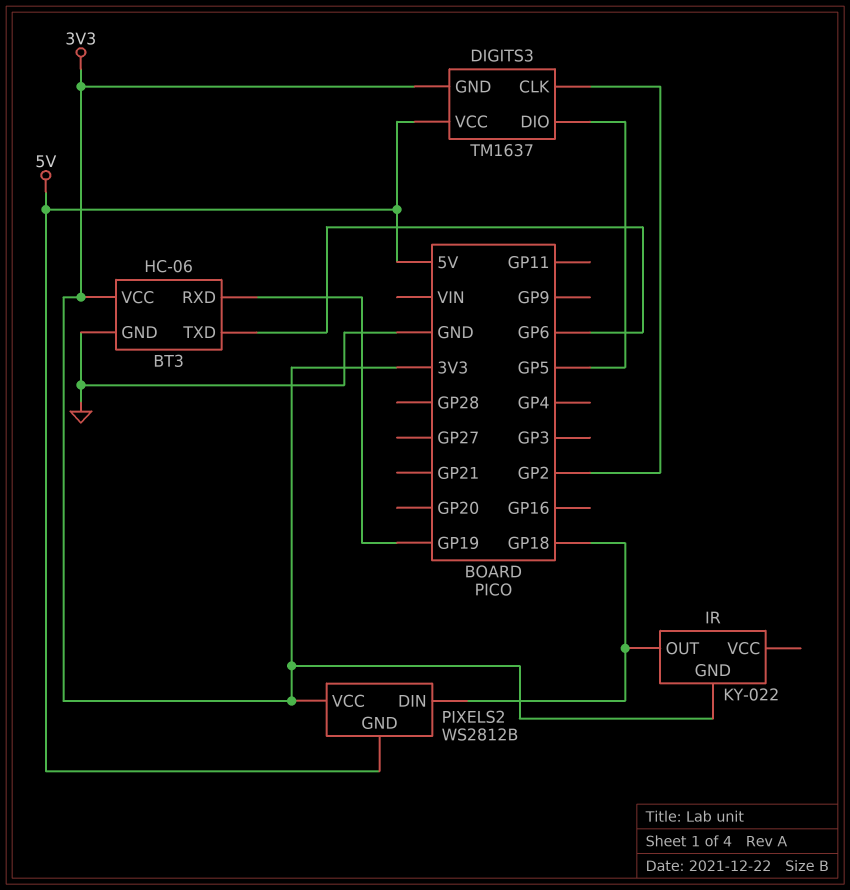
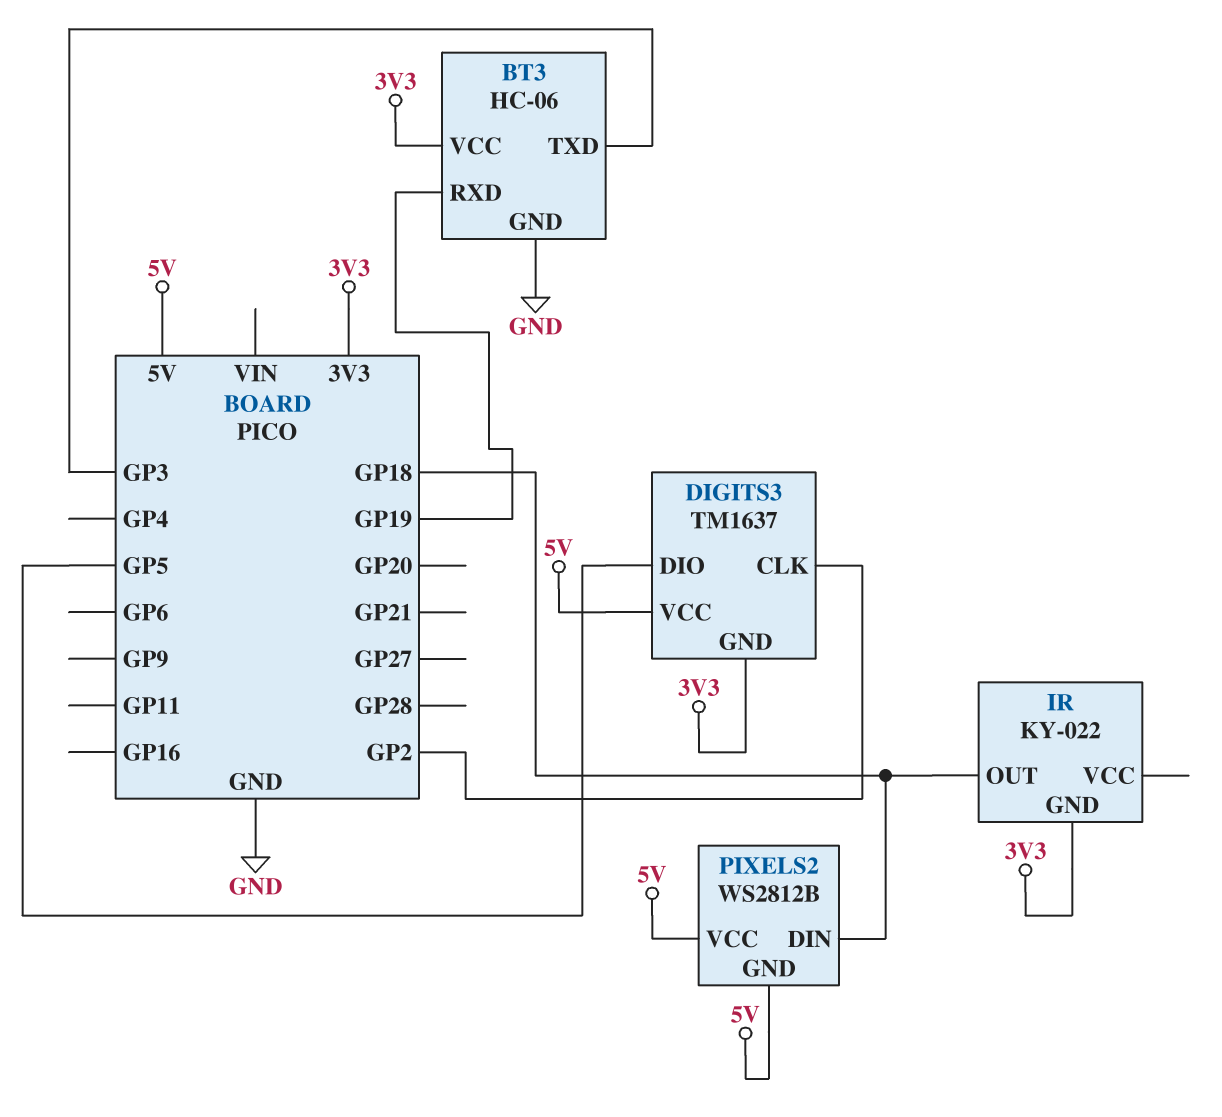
BT3 pin TXD: GP6 -> GP3
PIXELS2 pin VCC: 3V3 -> 5V

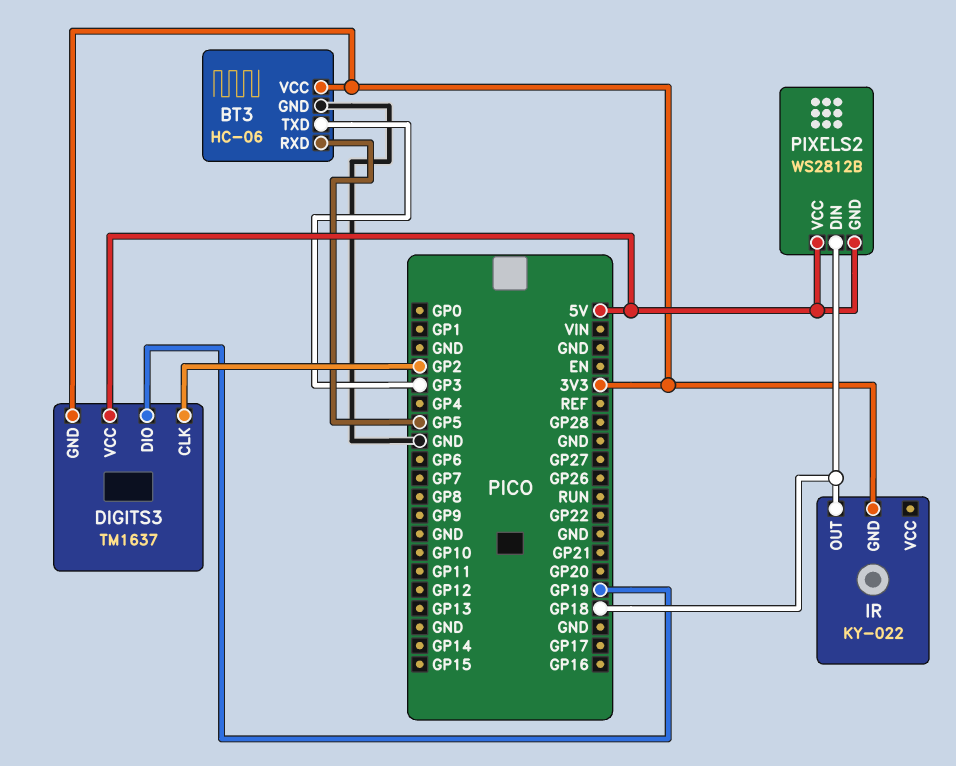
BT3 pin RXD: GP19 -> GP5
DIGITS3 pin DIO: GP5 -> GP19

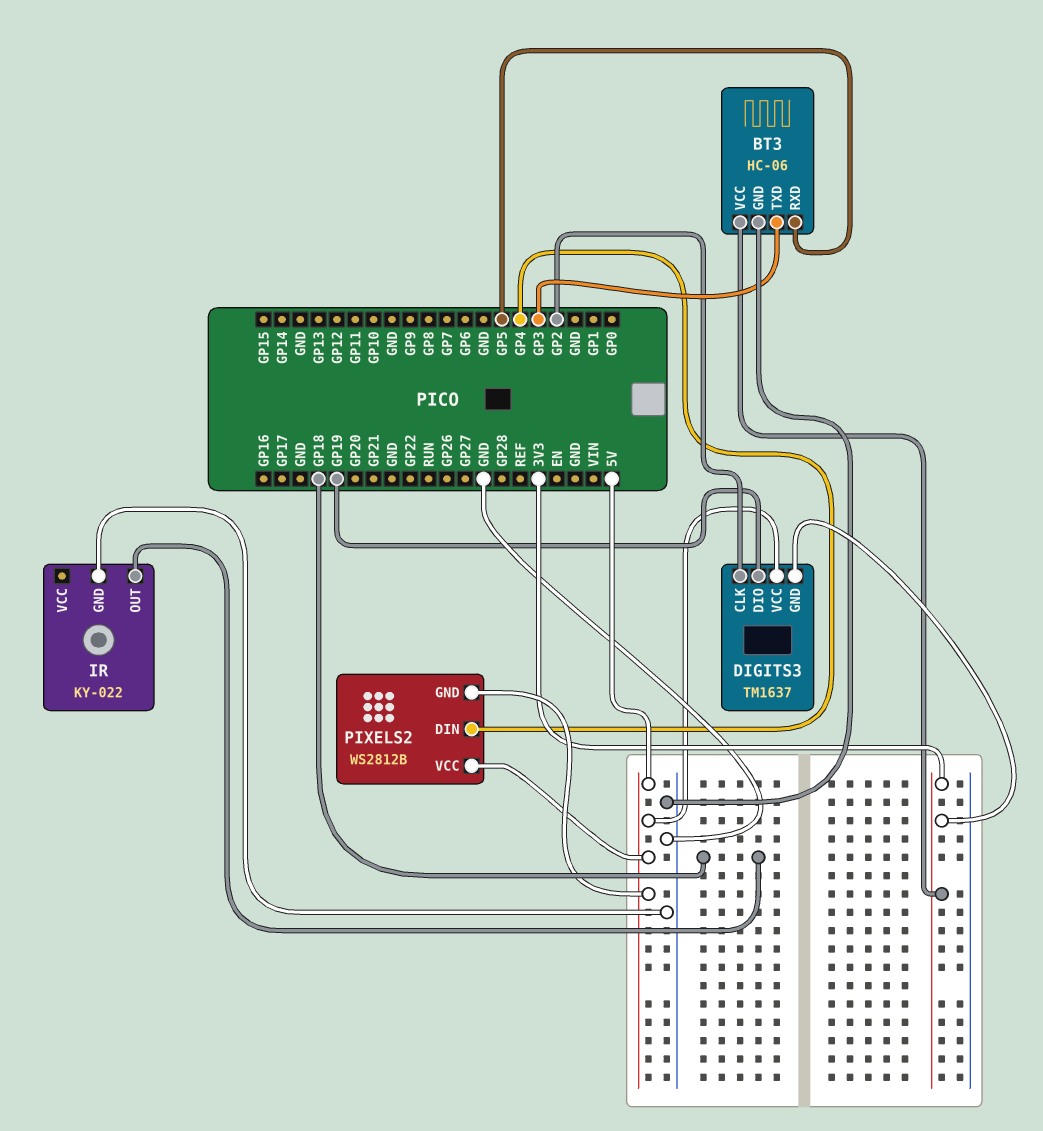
IR pin GND: 3V3 -> GND
PIXELS2 pin DIN: GP18 -> GP4

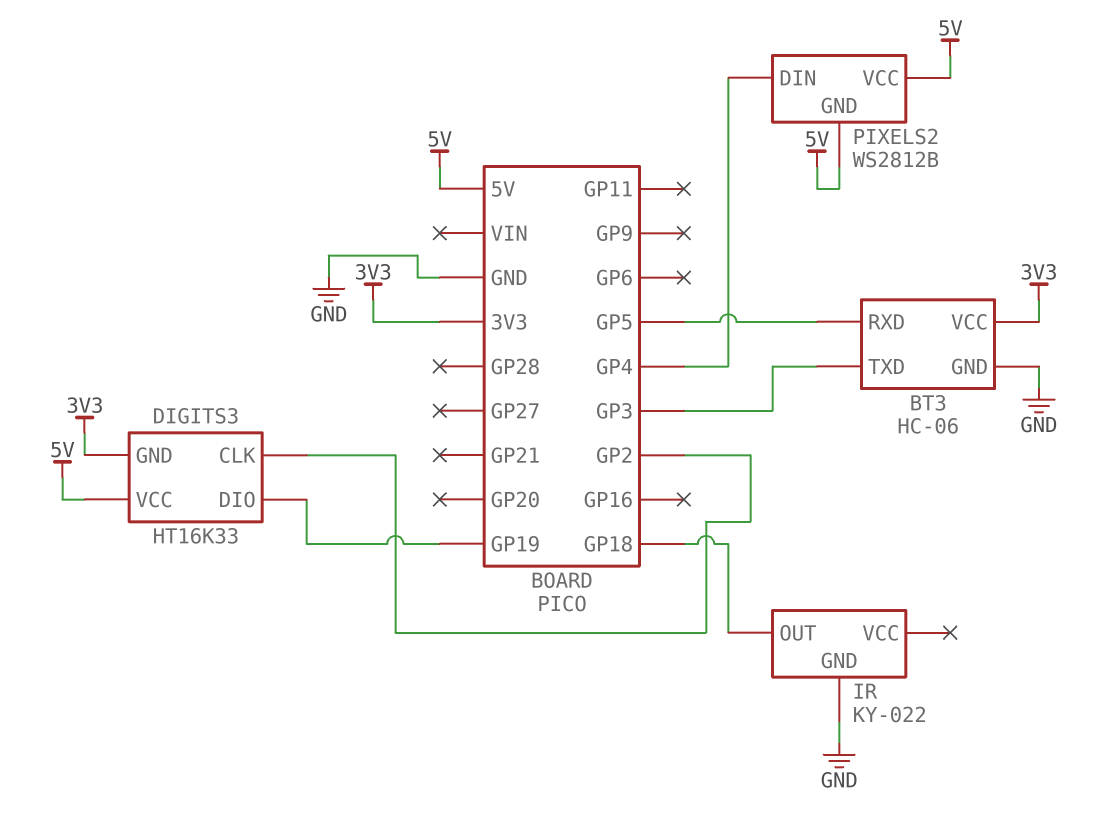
DIGITS3: TM1637 -> HT16K33

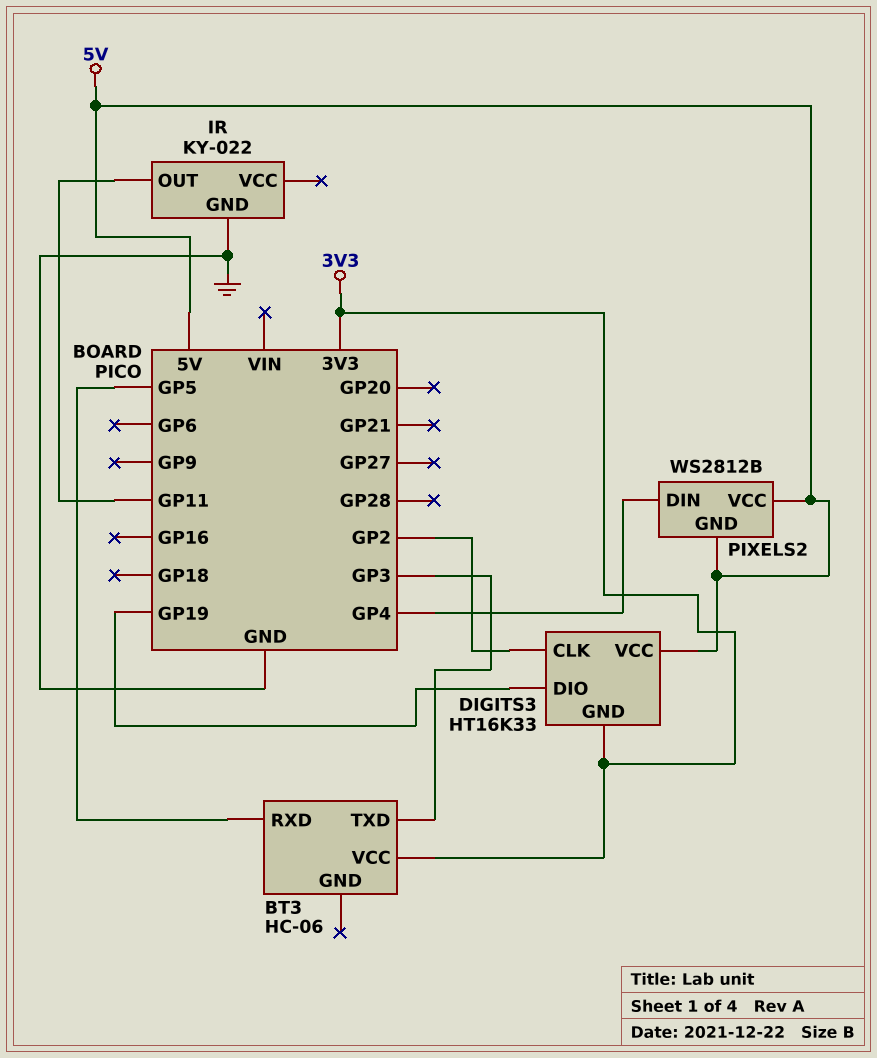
BT3 pin GND: GND -> none
IR pin OUT: GP18 -> GP11

